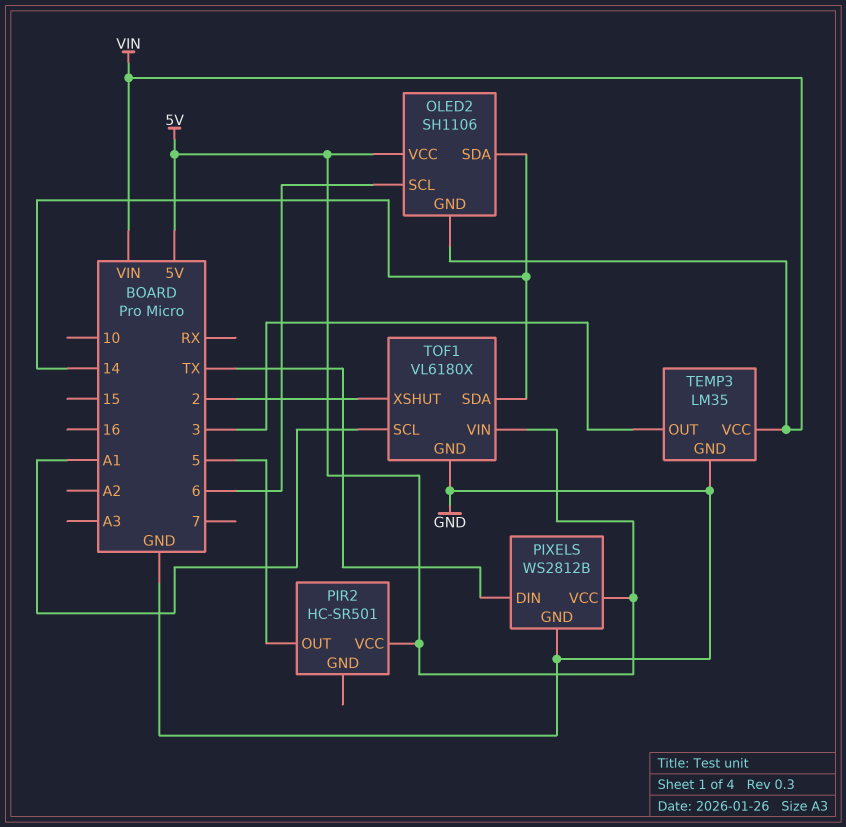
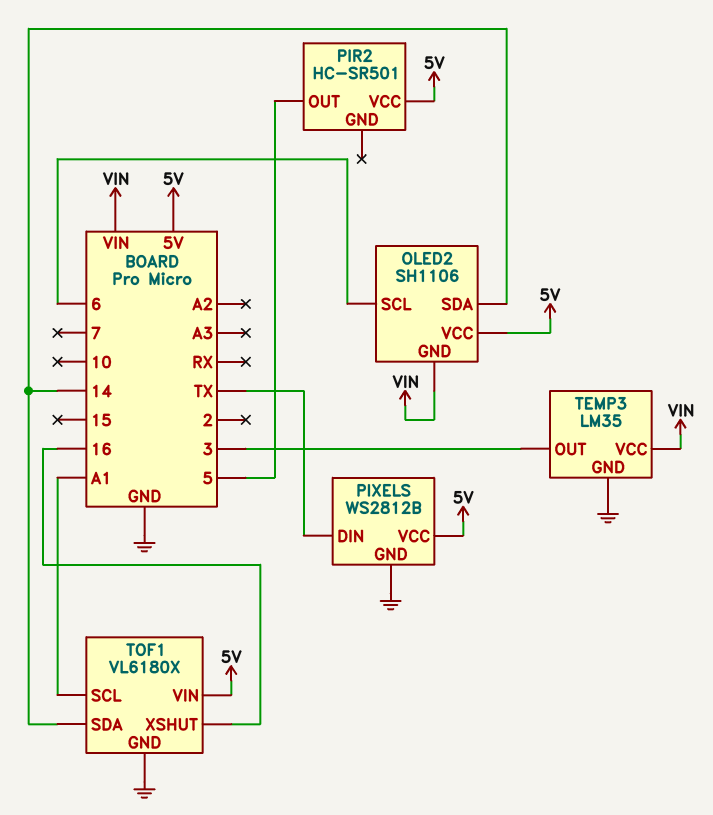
TOF1 pin XSHUT: 2 -> 16

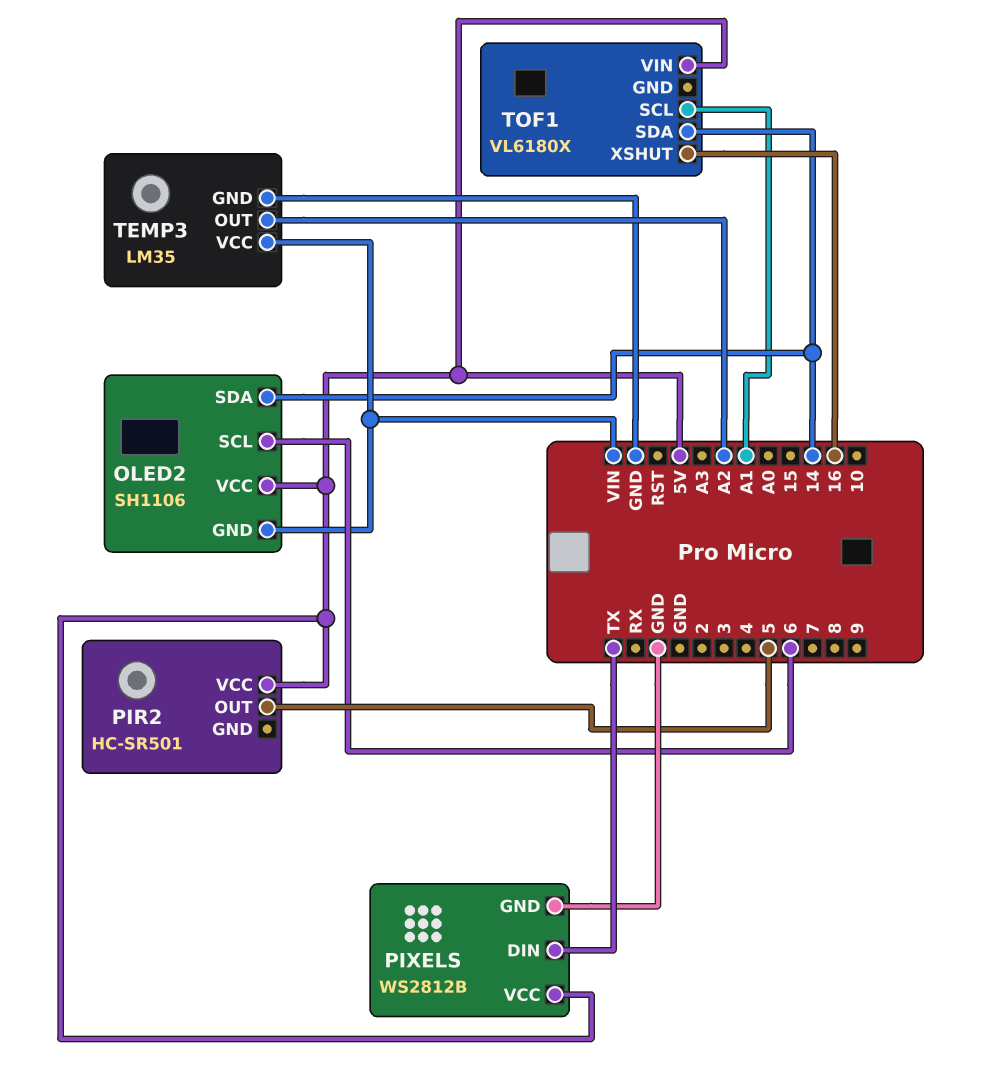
TEMP3 pin OUT: 3 -> A2
TOF1 pin GND: GND -> none

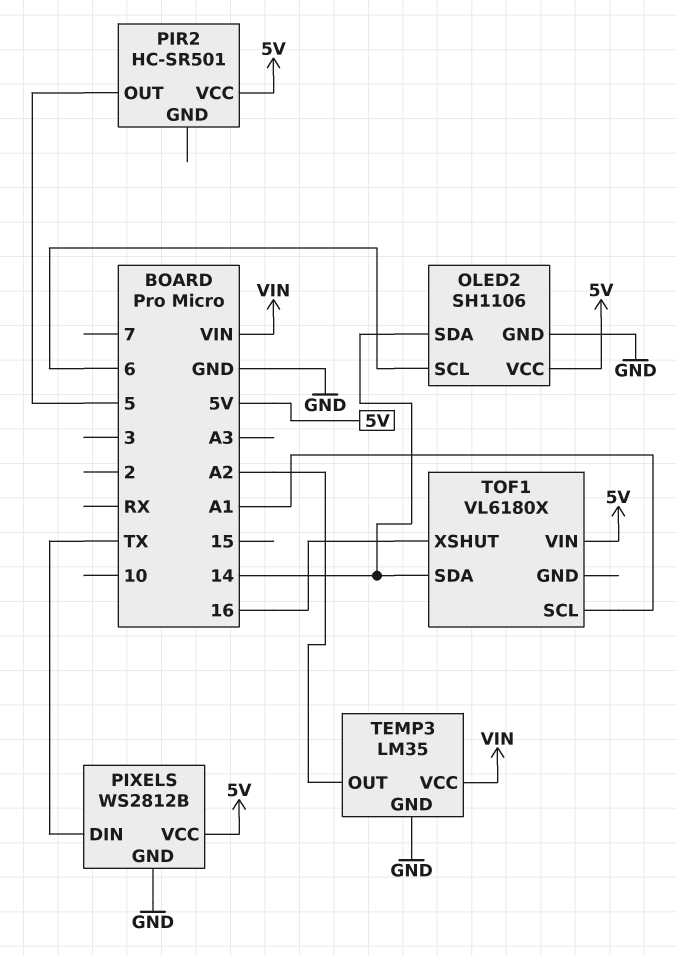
OLED2 pin GND: VIN -> GND

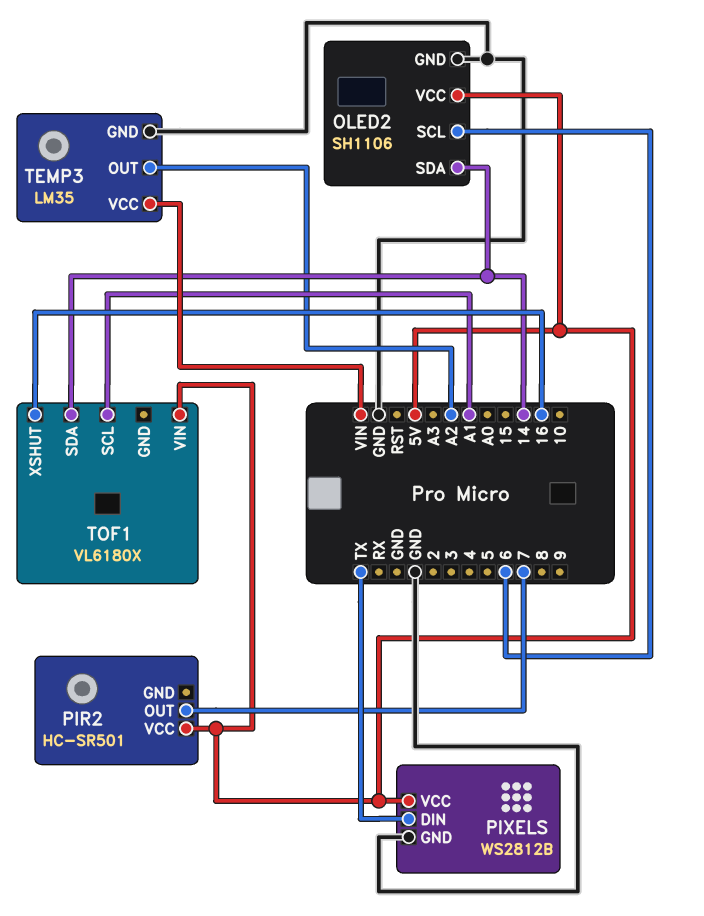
PIR2 pin OUT: 5 -> 7

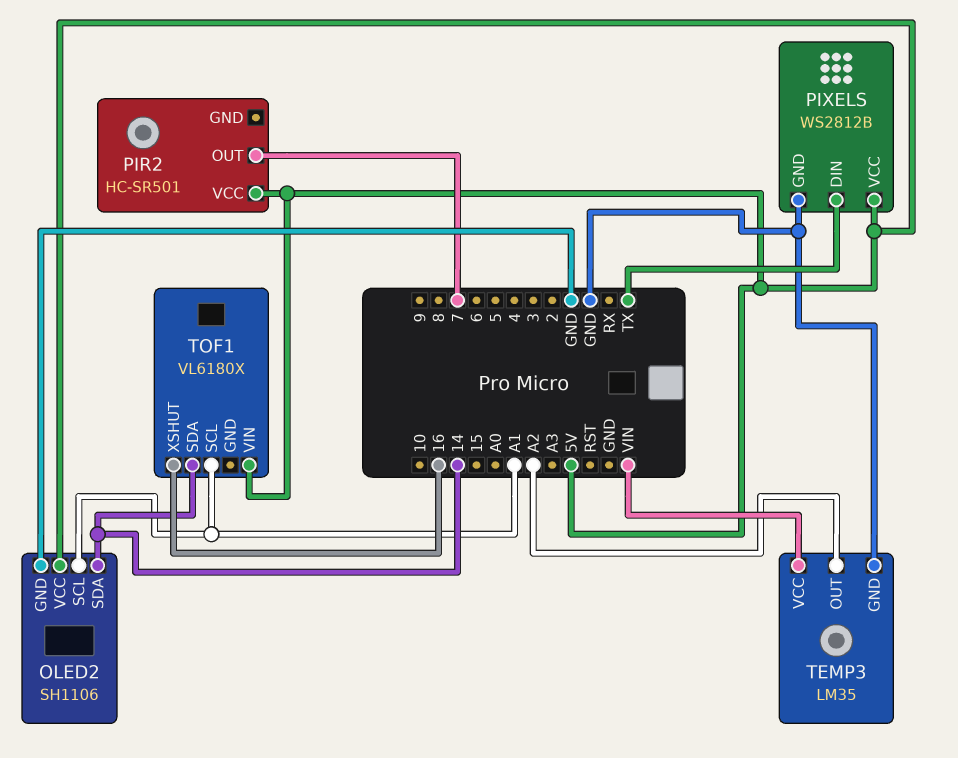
OLED2 pin SCL: 6 -> A1

